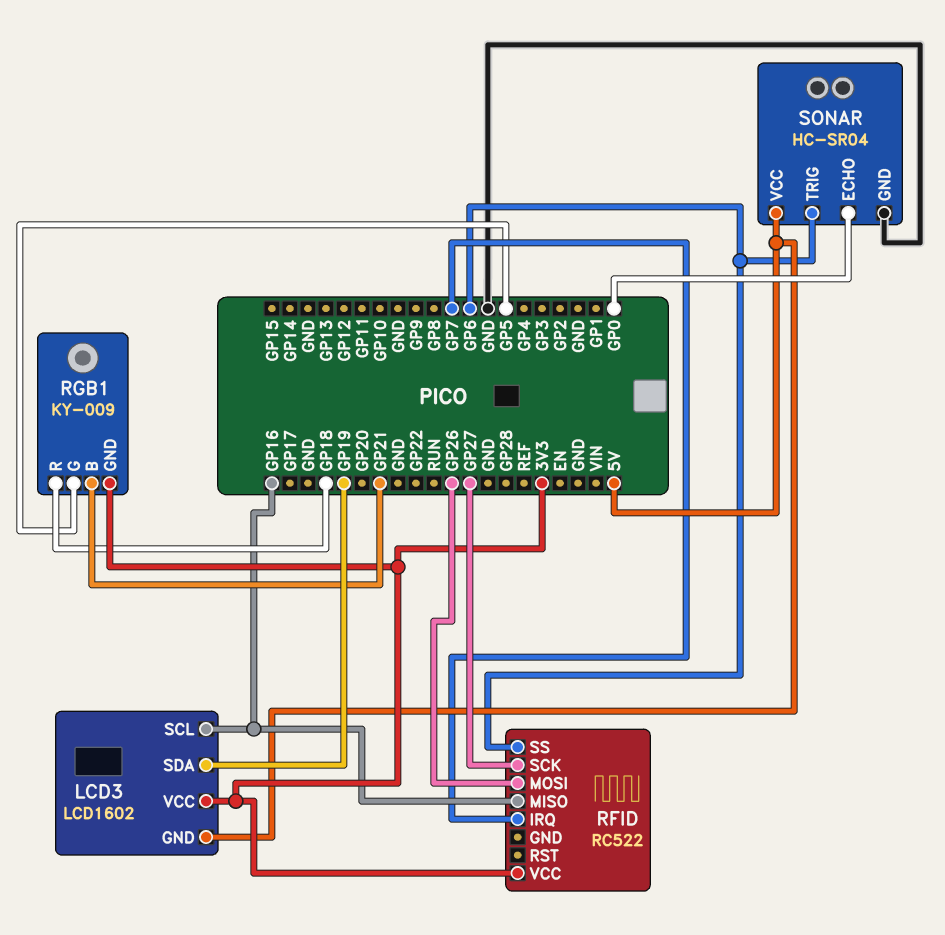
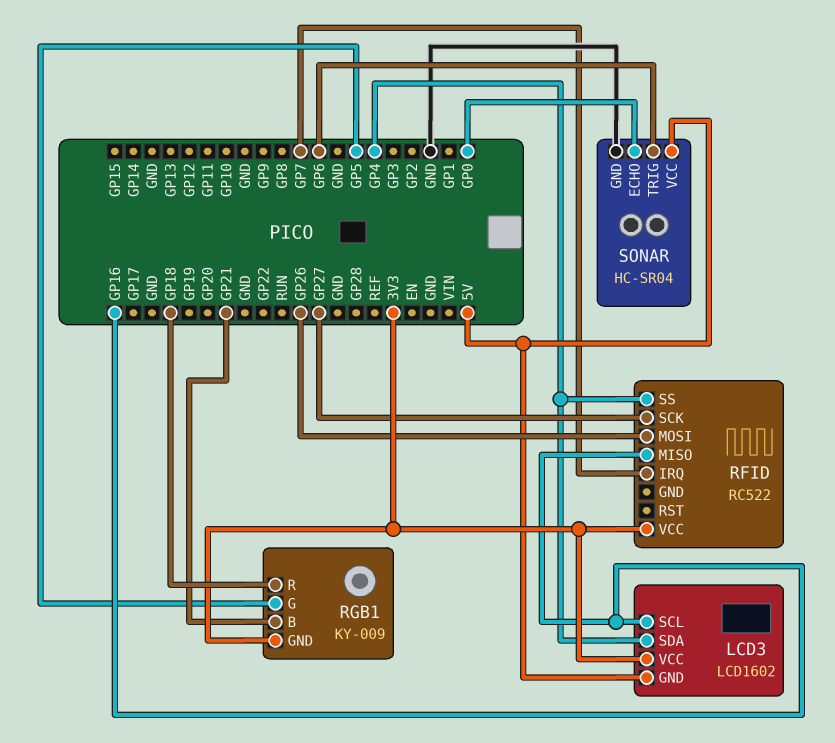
LCD3 pin SDA: GP19 -> GP4
RFID pin SS: GP6 -> GP4

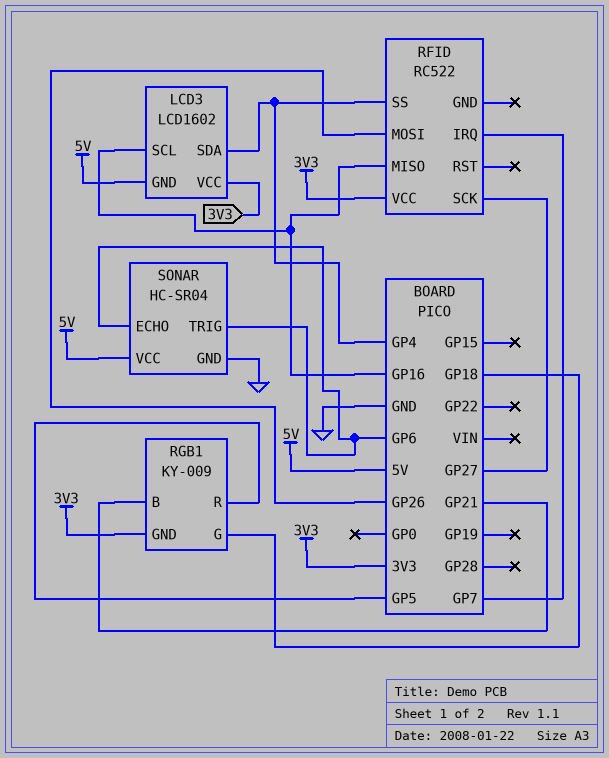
RGB1 pin G: GP5 -> GP18
RGB1 pin R: GP18 -> GP5
SONAR pin ECHO: GP0 -> GP6

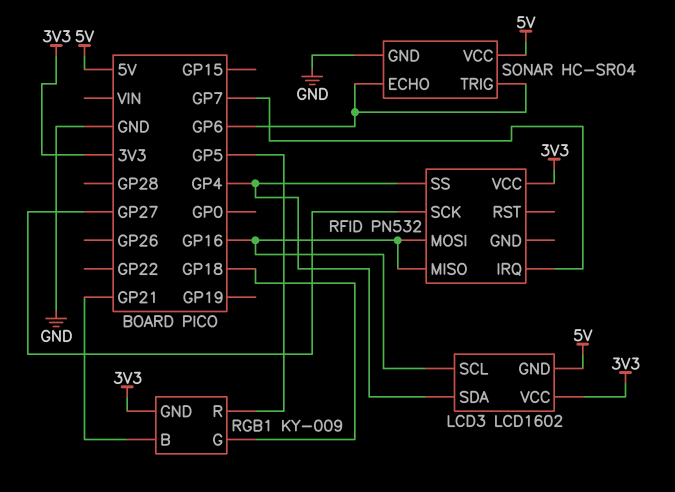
RFID: RC522 -> PN532
RFID pin MOSI: GP26 -> GP16

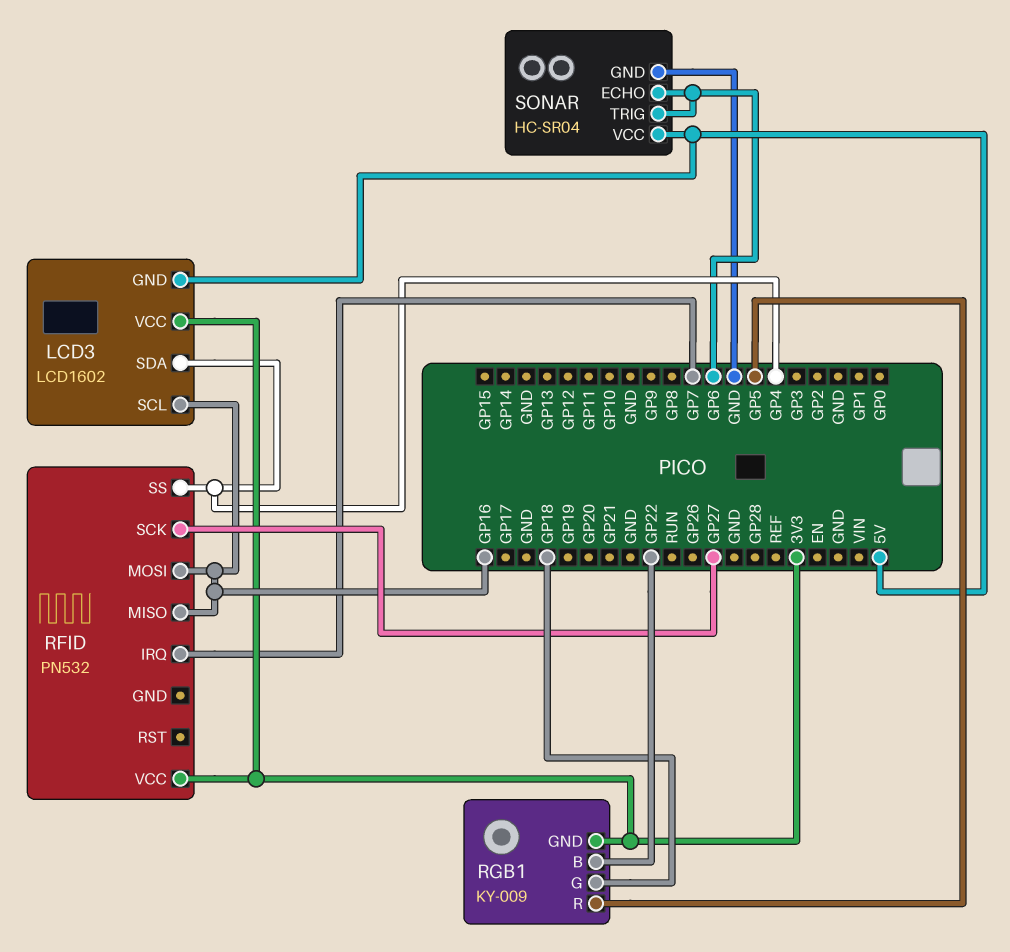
RGB1 pin B: GP21 -> GP22

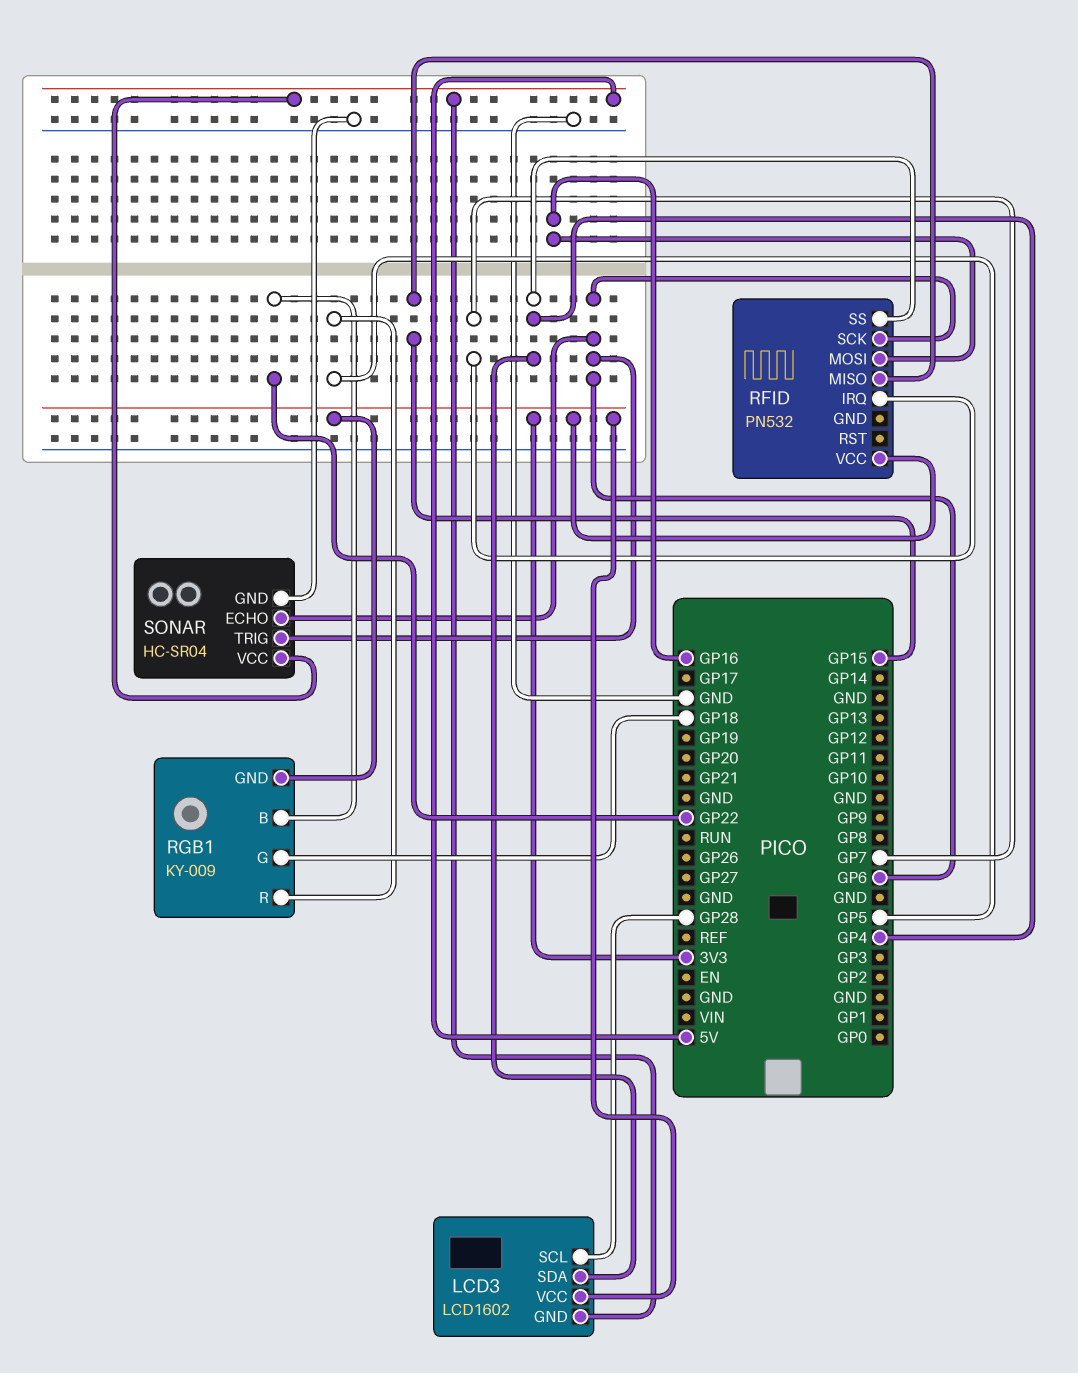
LCD3 pin SCL: GP16 -> GP28
RFID pin MISO: GP16 -> GP15
RFID pin SCK: GP27 -> GP6

